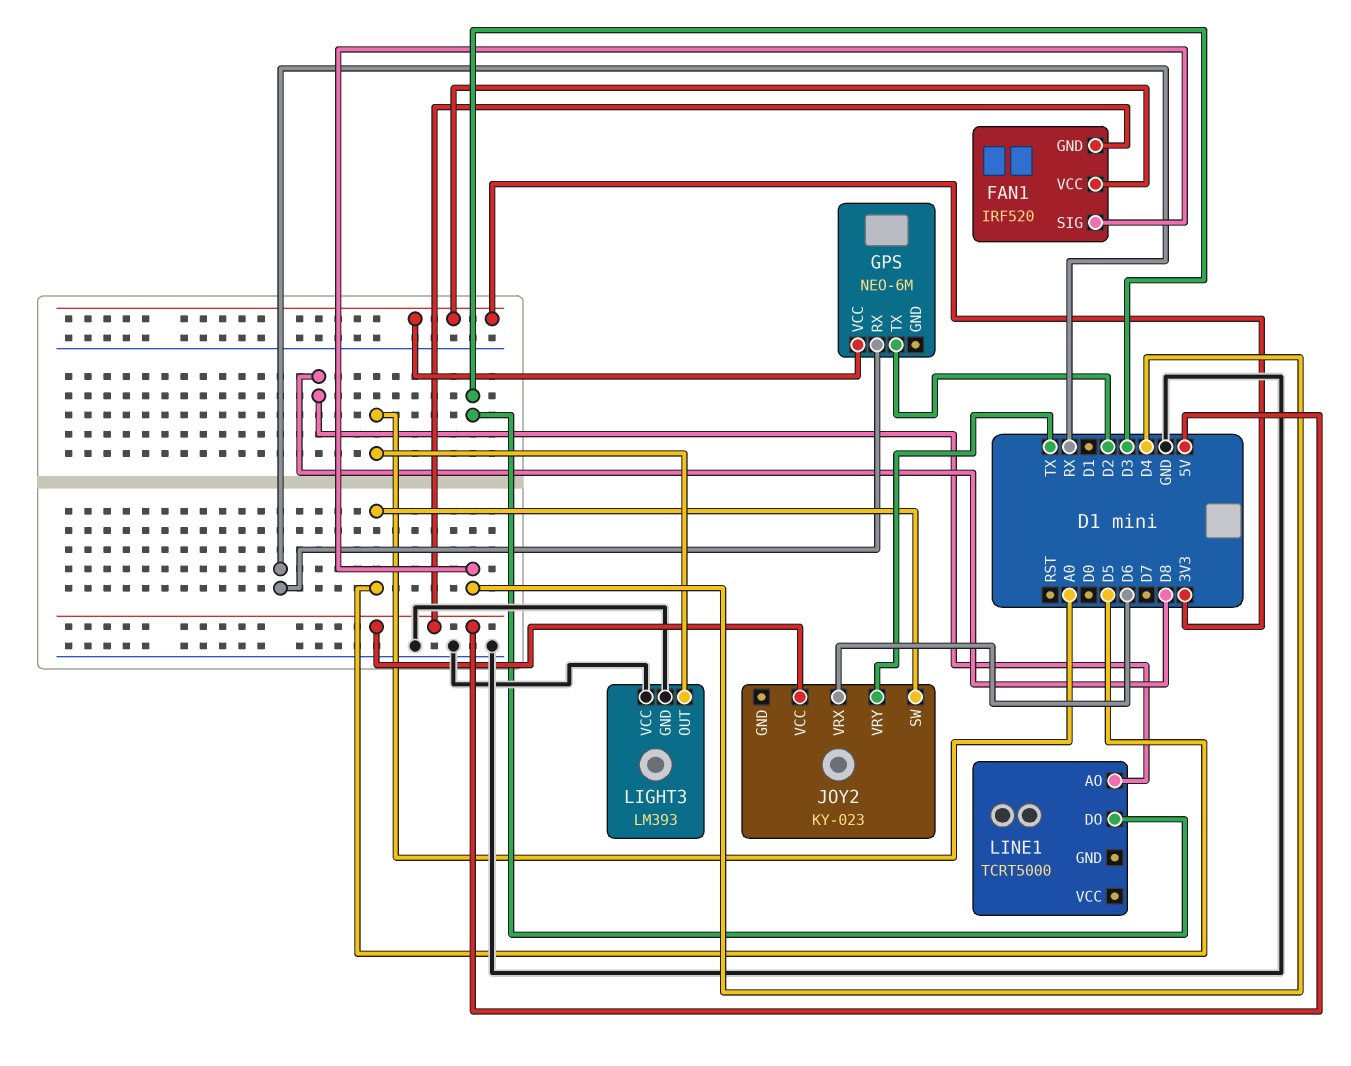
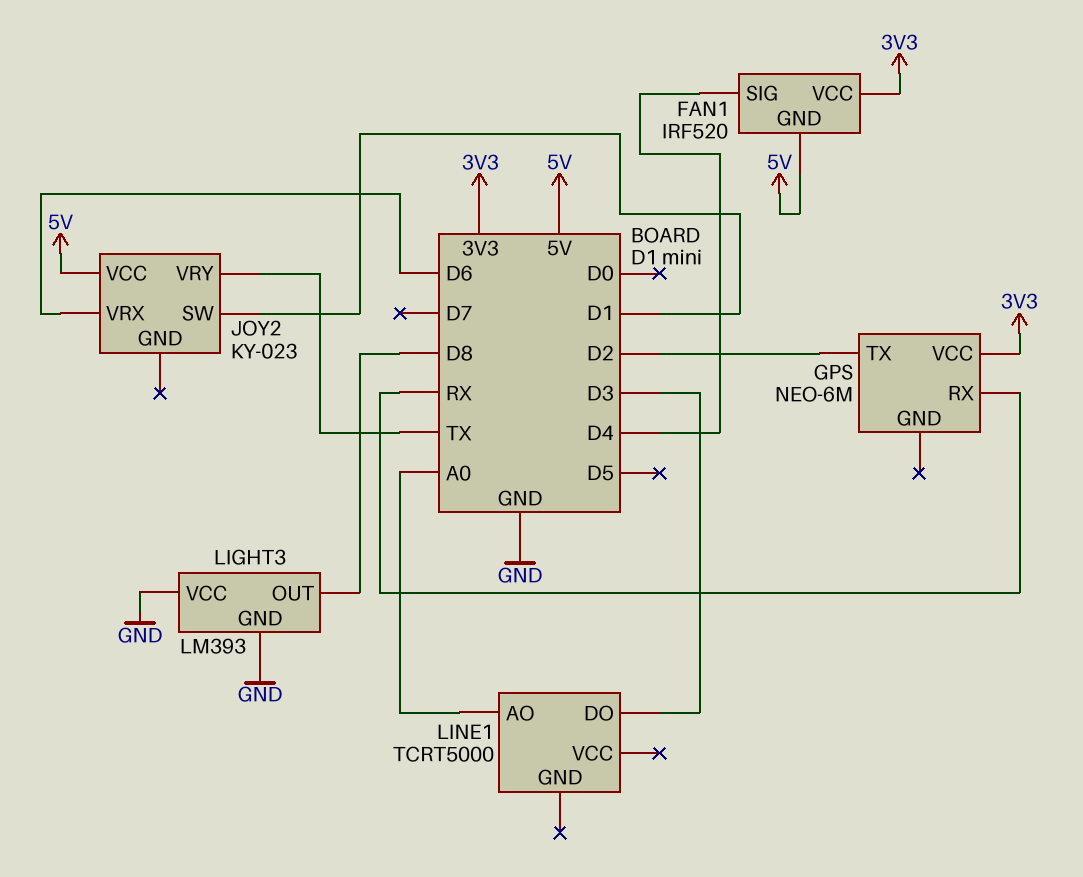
JOY2 pin SW: D5 -> D1
LIGHT3 pin OUT: A0 -> D8
LINE1 pin AO: D8 -> A0

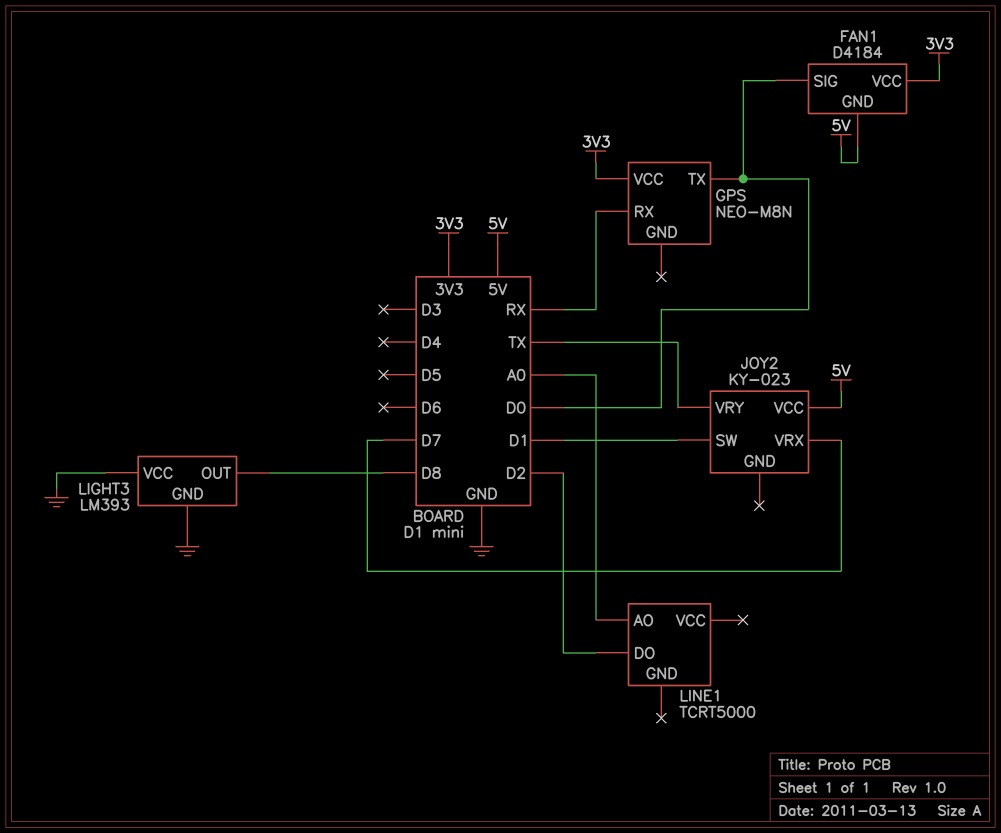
FAN1: IRF520 -> D4184
FAN1 pin SIG: D4 -> D0
GPS: NEO-6M -> NEO-M8N
GPS pin TX: D2 -> D0
JOY2 pin VRX: D6 -> D7
LINE1 pin DO: D3 -> D2

